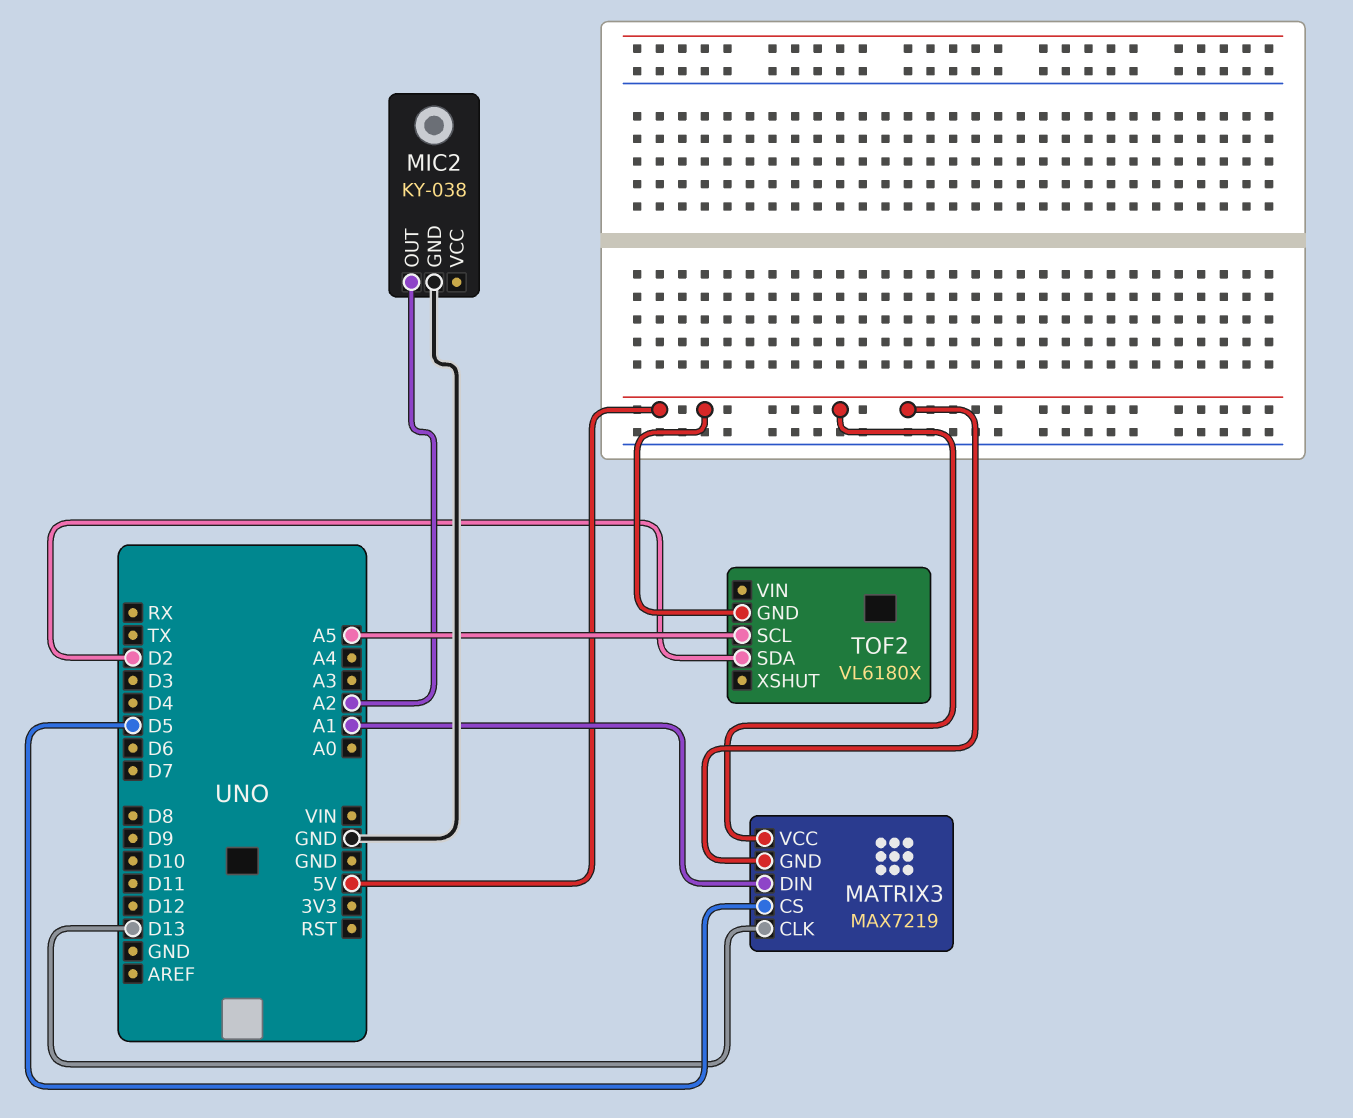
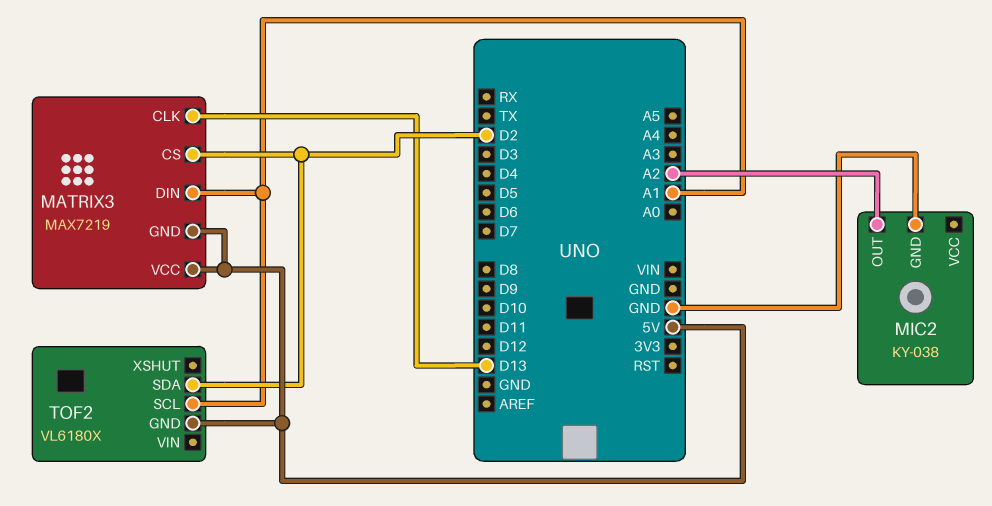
MATRIX3 pin CS: D5 -> D2
TOF2 pin SCL: A5 -> A1

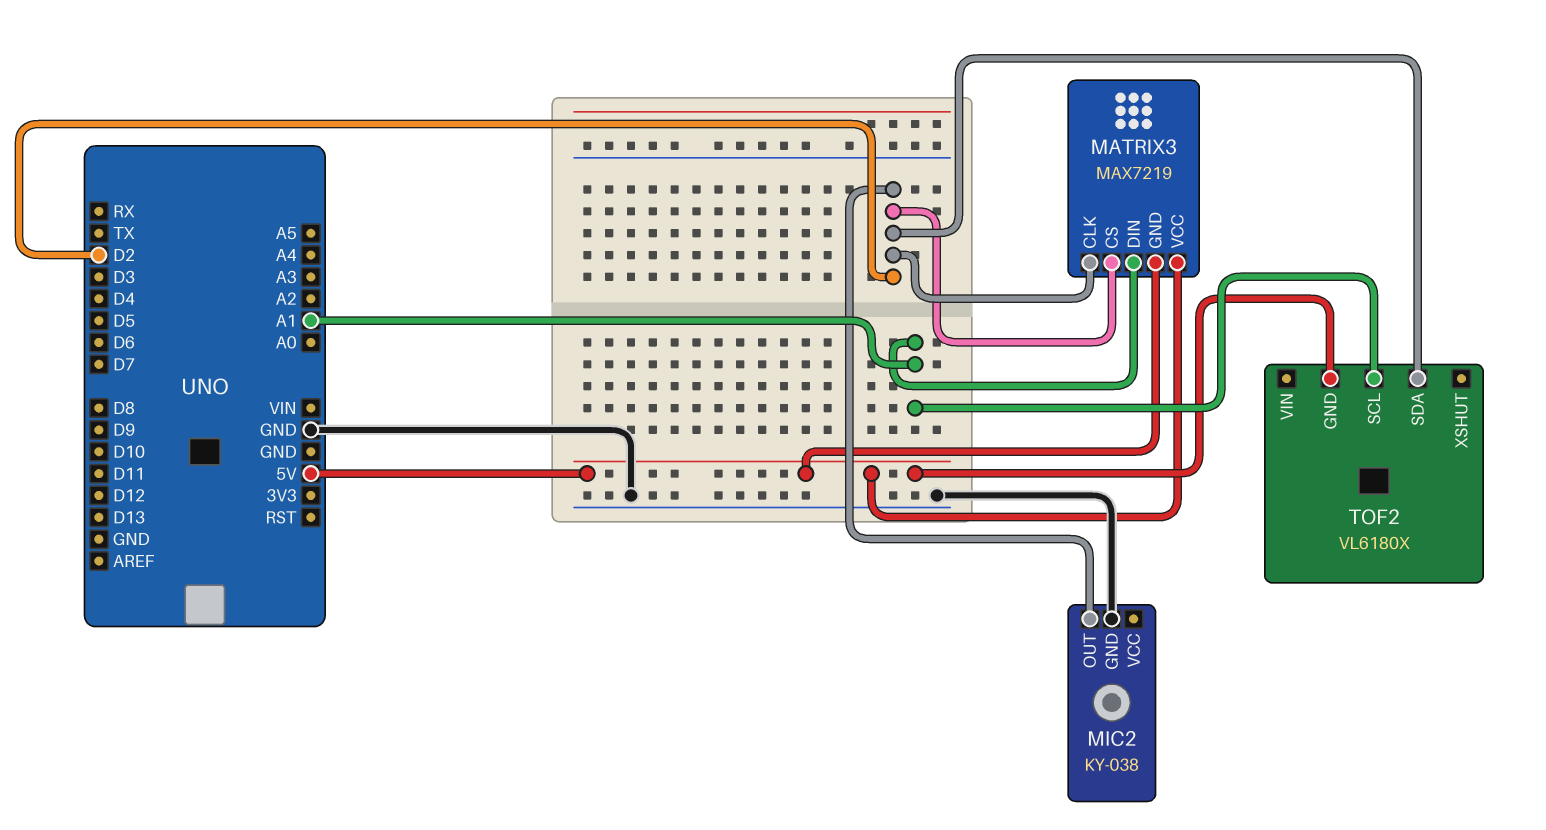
MATRIX3 pin CLK: D13 -> D2
MIC2 pin OUT: A2 -> D2

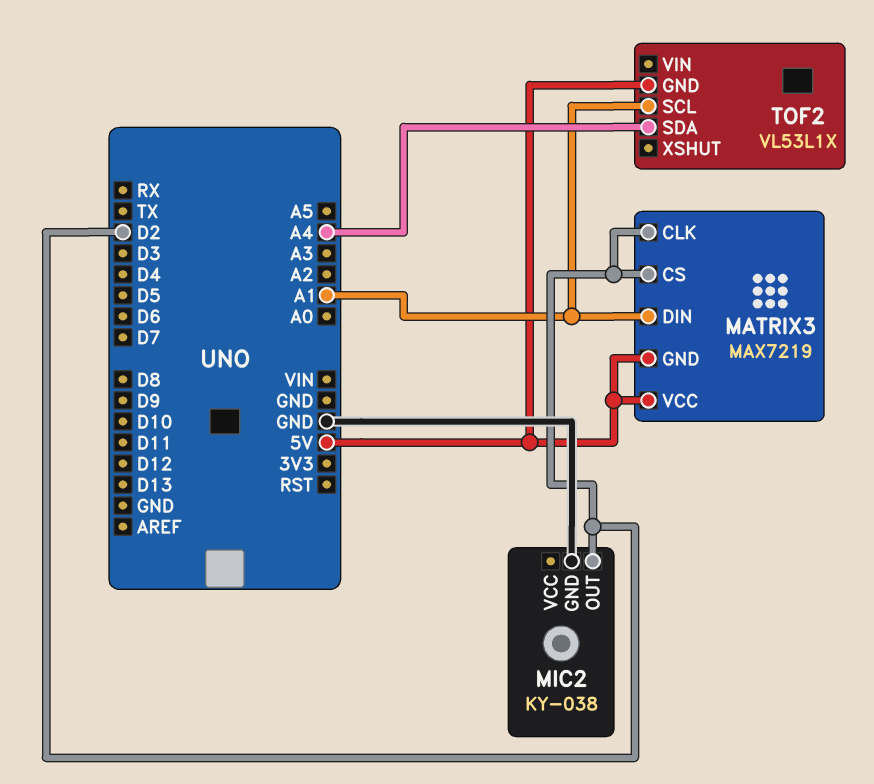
TOF2: VL6180X -> VL53L1X
TOF2 pin SDA: D2 -> A4

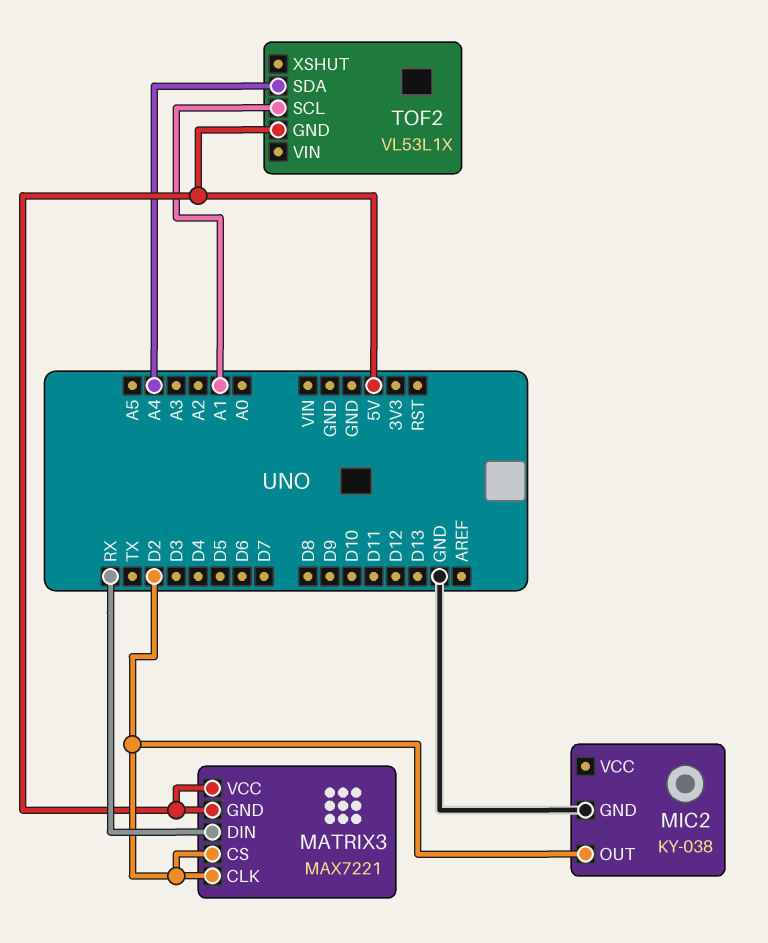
MATRIX3: MAX7219 -> MAX7221
MATRIX3 pin DIN: A1 -> RX

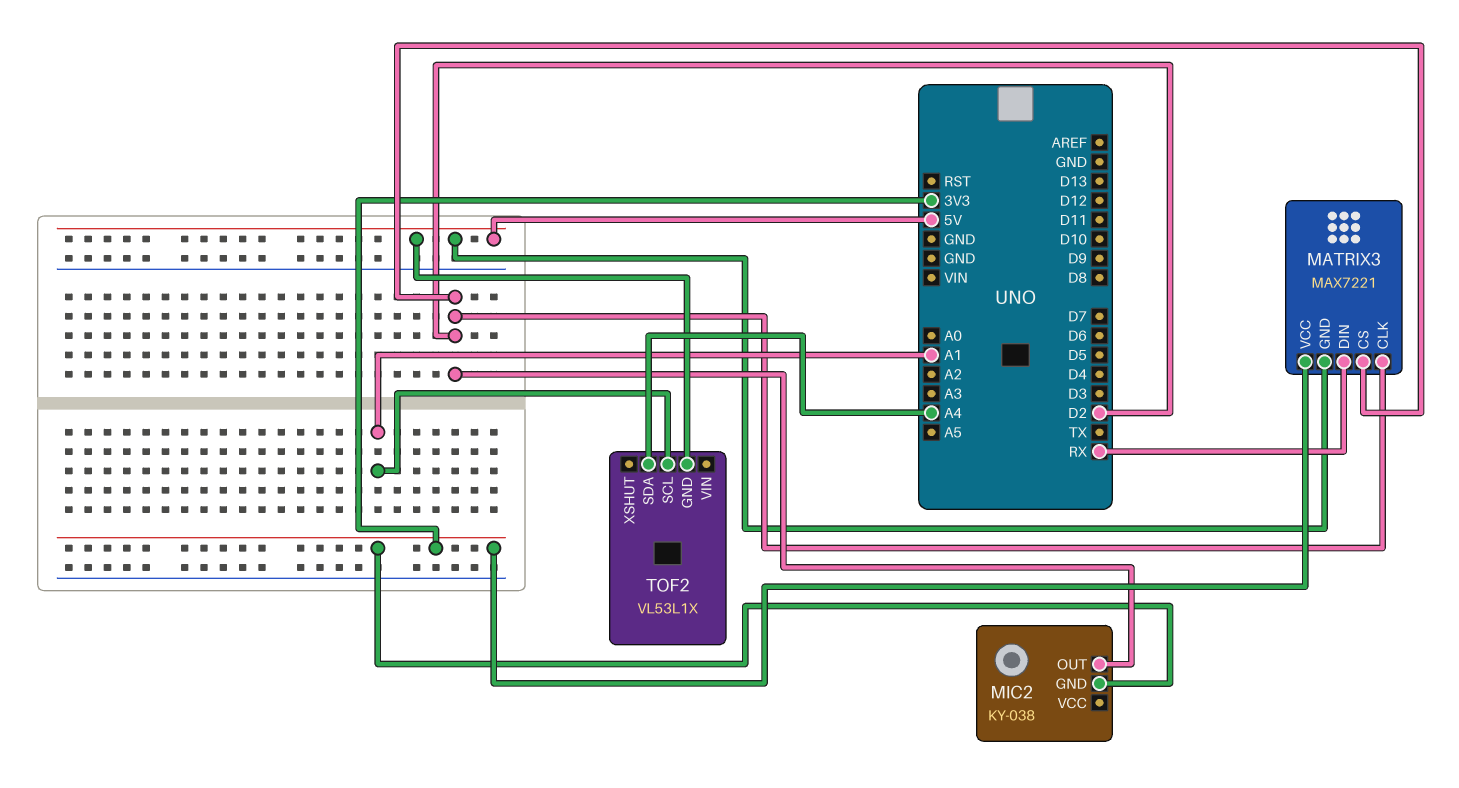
MATRIX3 pin VCC: 5V -> 3V3
MIC2 pin GND: GND -> 3V3

